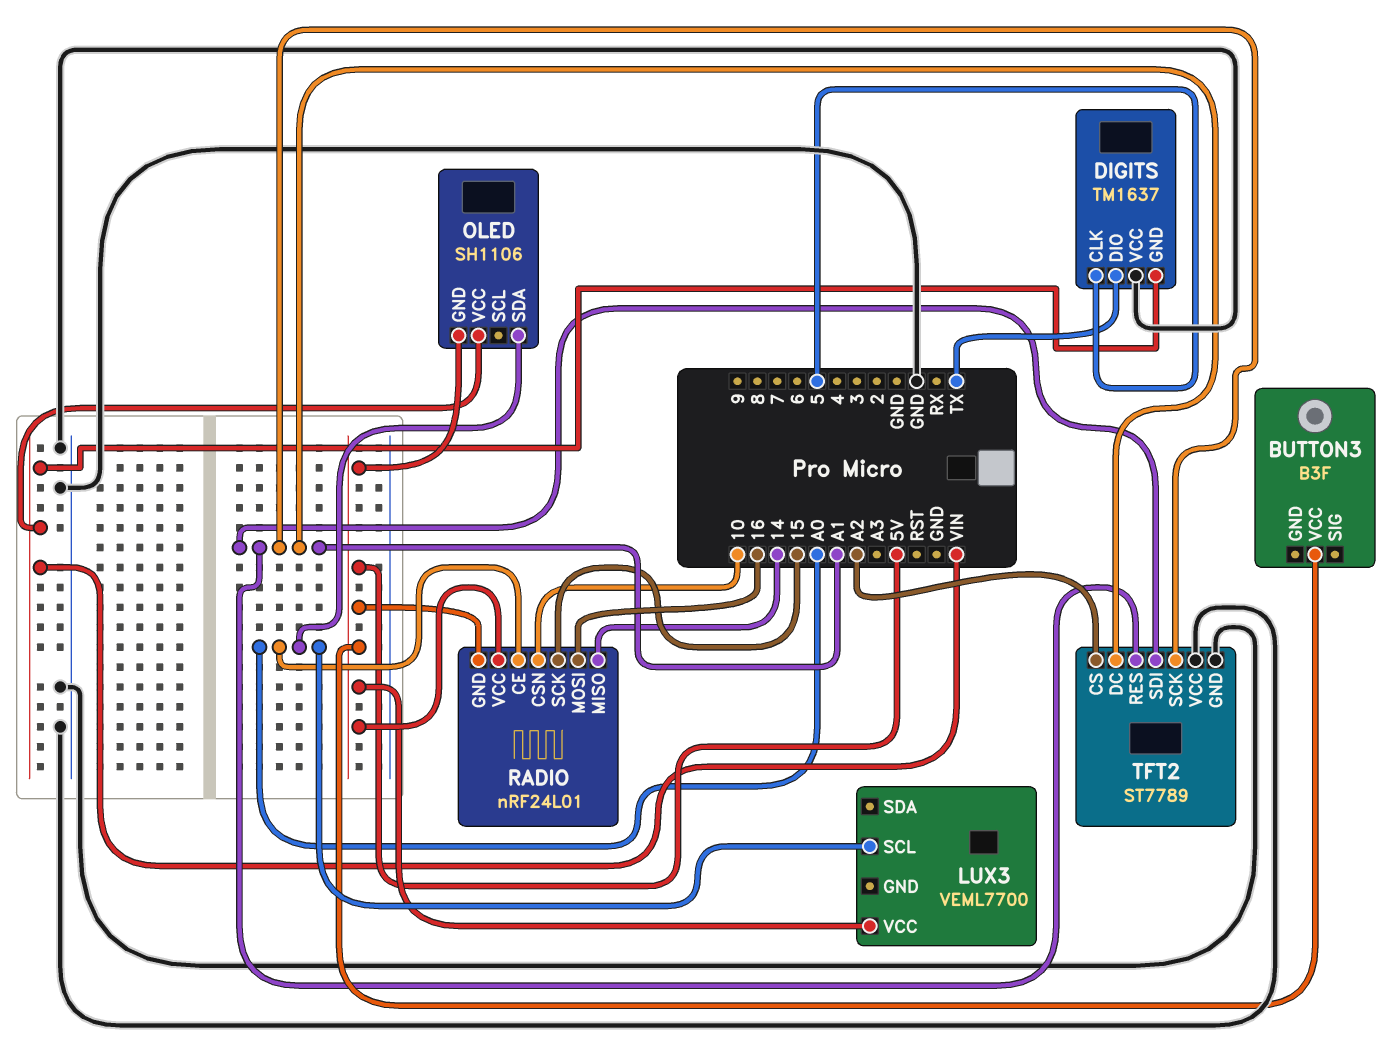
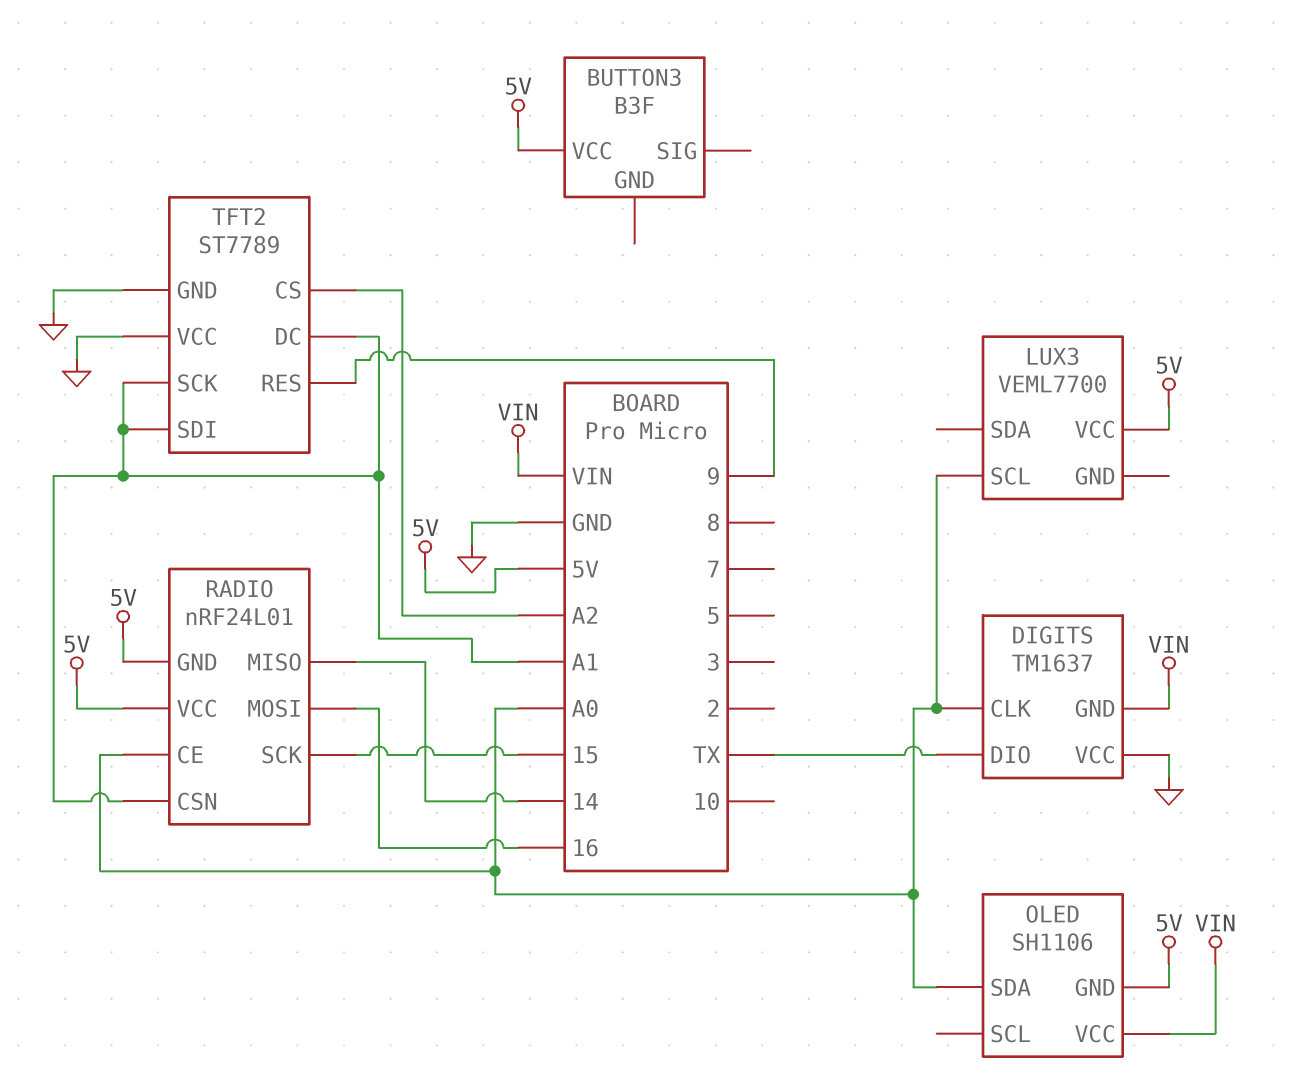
DIGITS pin CLK: 5 -> A0
RADIO pin CSN: 10 -> A1
TFT2 pin RES: A1 -> 9

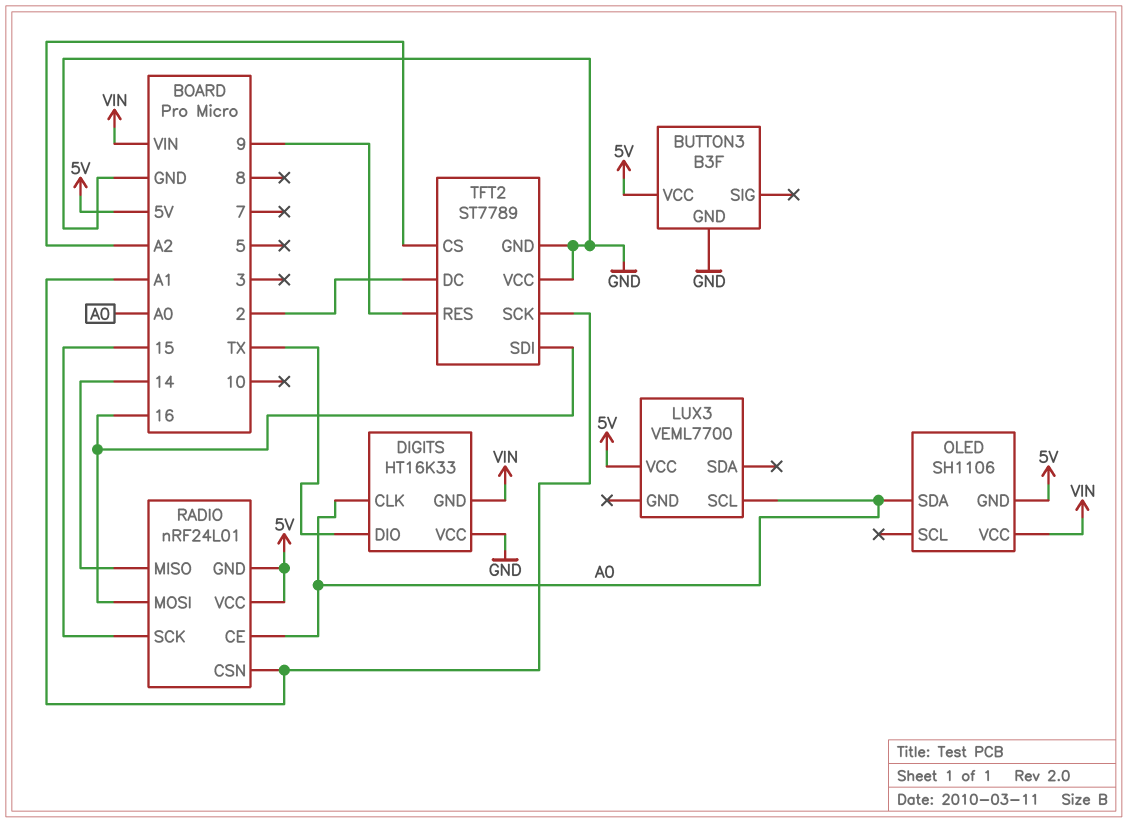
BUTTON3 pin GND: none -> GND
DIGITS: TM1637 -> HT16K33
TFT2 pin DC: A1 -> 2
TFT2 pin SDI: A1 -> 16

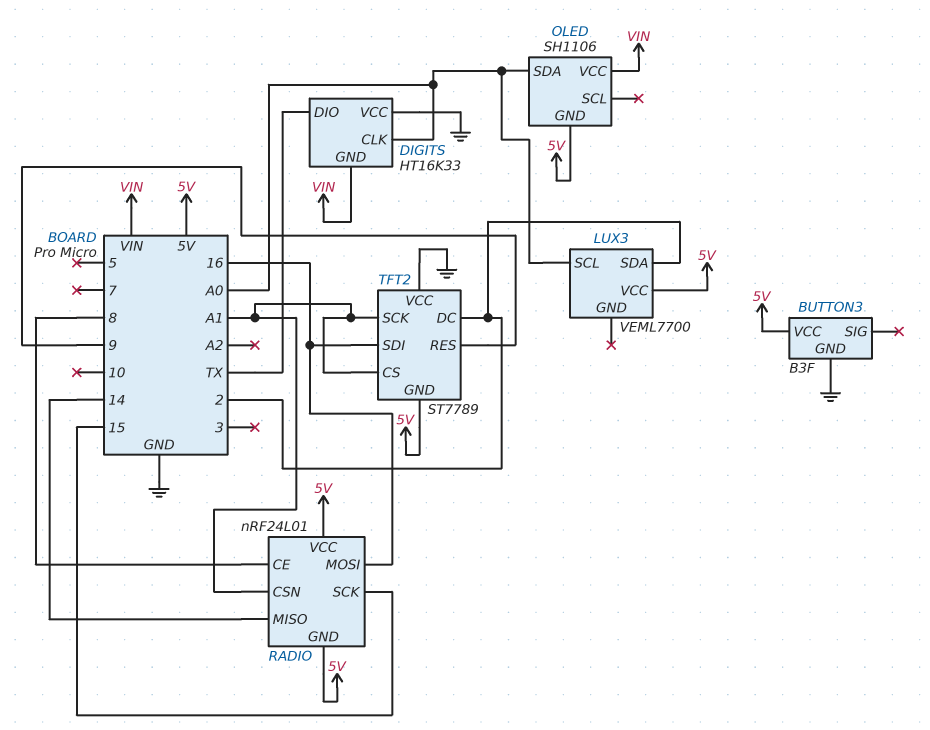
LUX3 pin SDA: none -> 2
RADIO pin CE: A0 -> 8
TFT2 pin CS: A2 -> A1
TFT2 pin GND: GND -> 5V

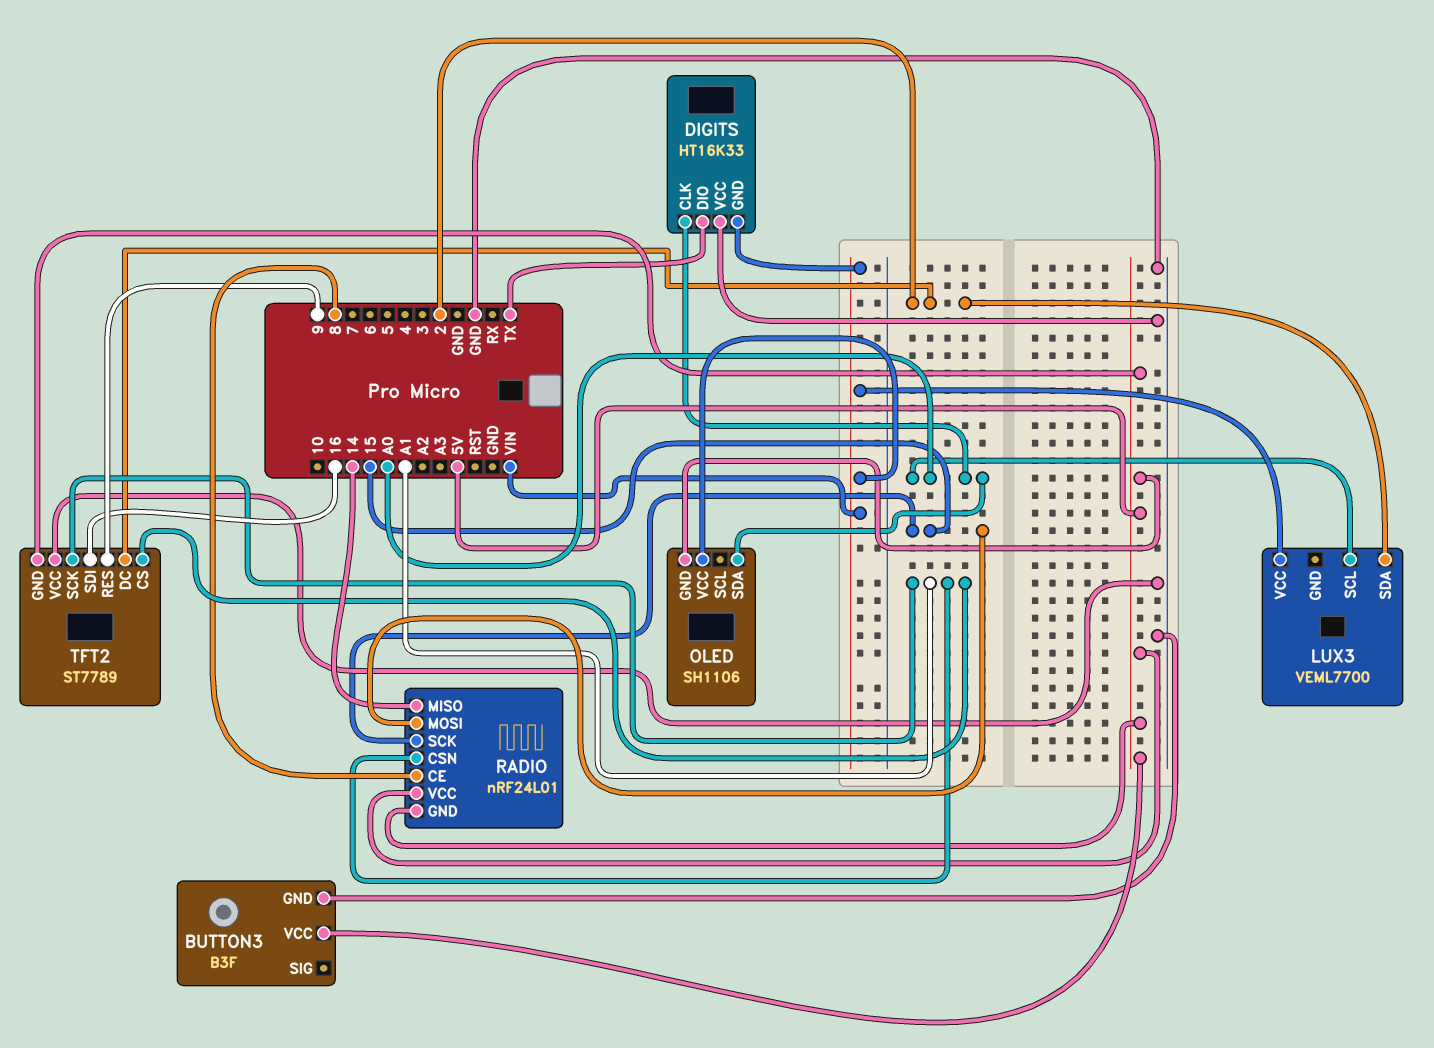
LUX3 pin VCC: 5V -> VIN
RADIO pin MOSI: 16 -> 15

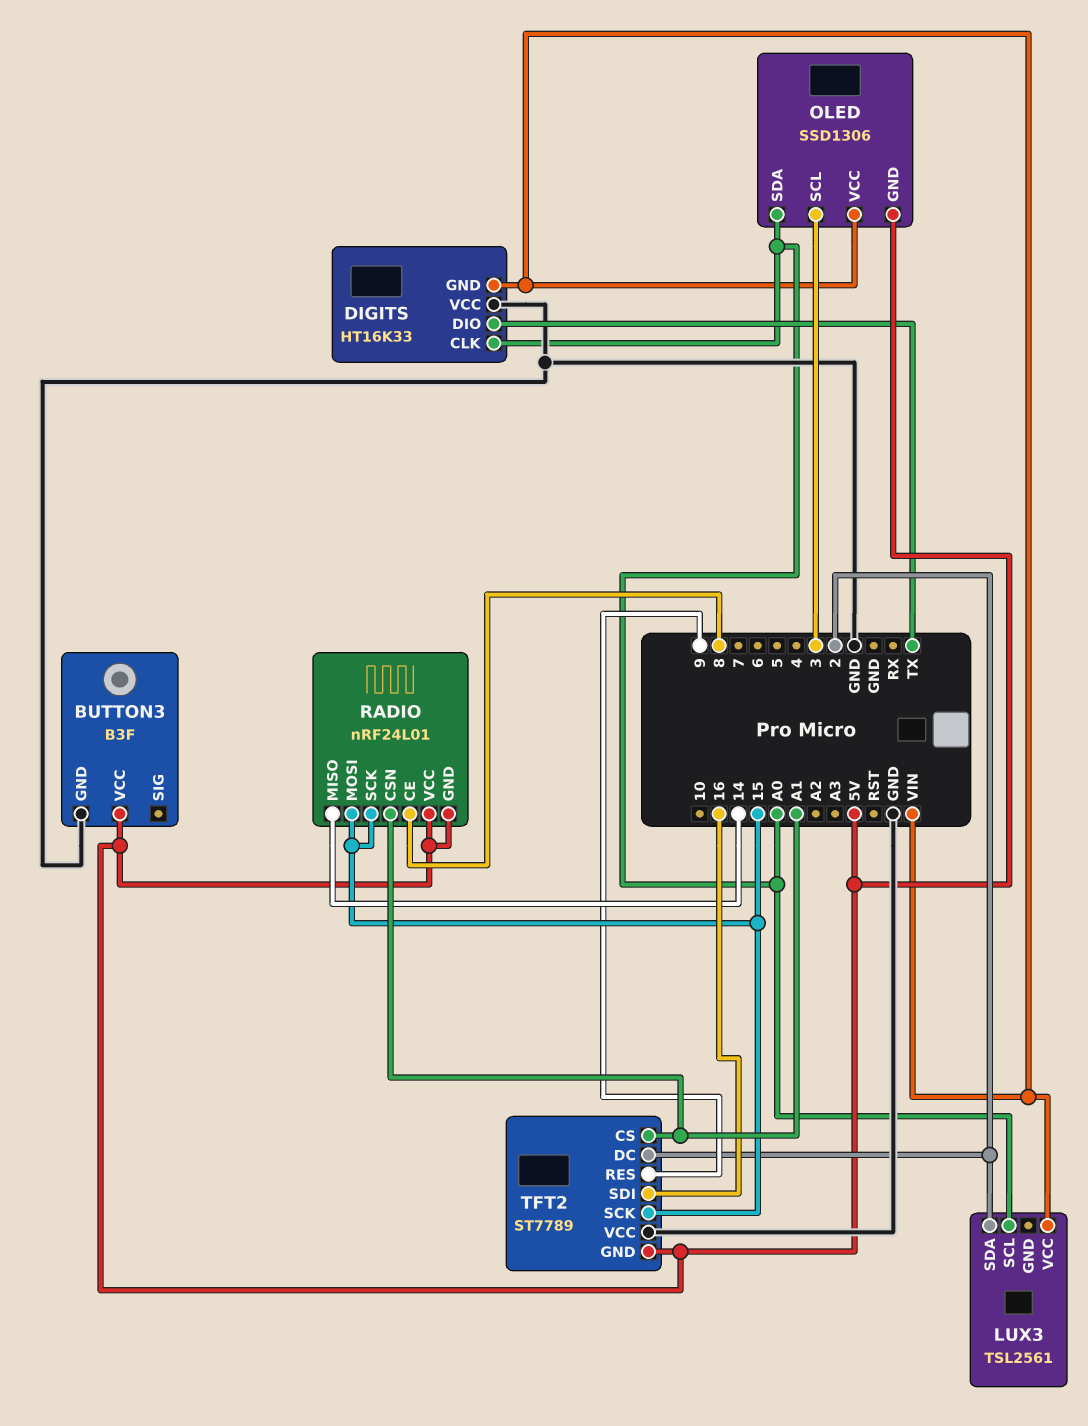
LUX3: VEML7700 -> TSL2561
OLED: SH1106 -> SSD1306
OLED pin SCL: none -> 3
TFT2 pin SCK: A1 -> 15

